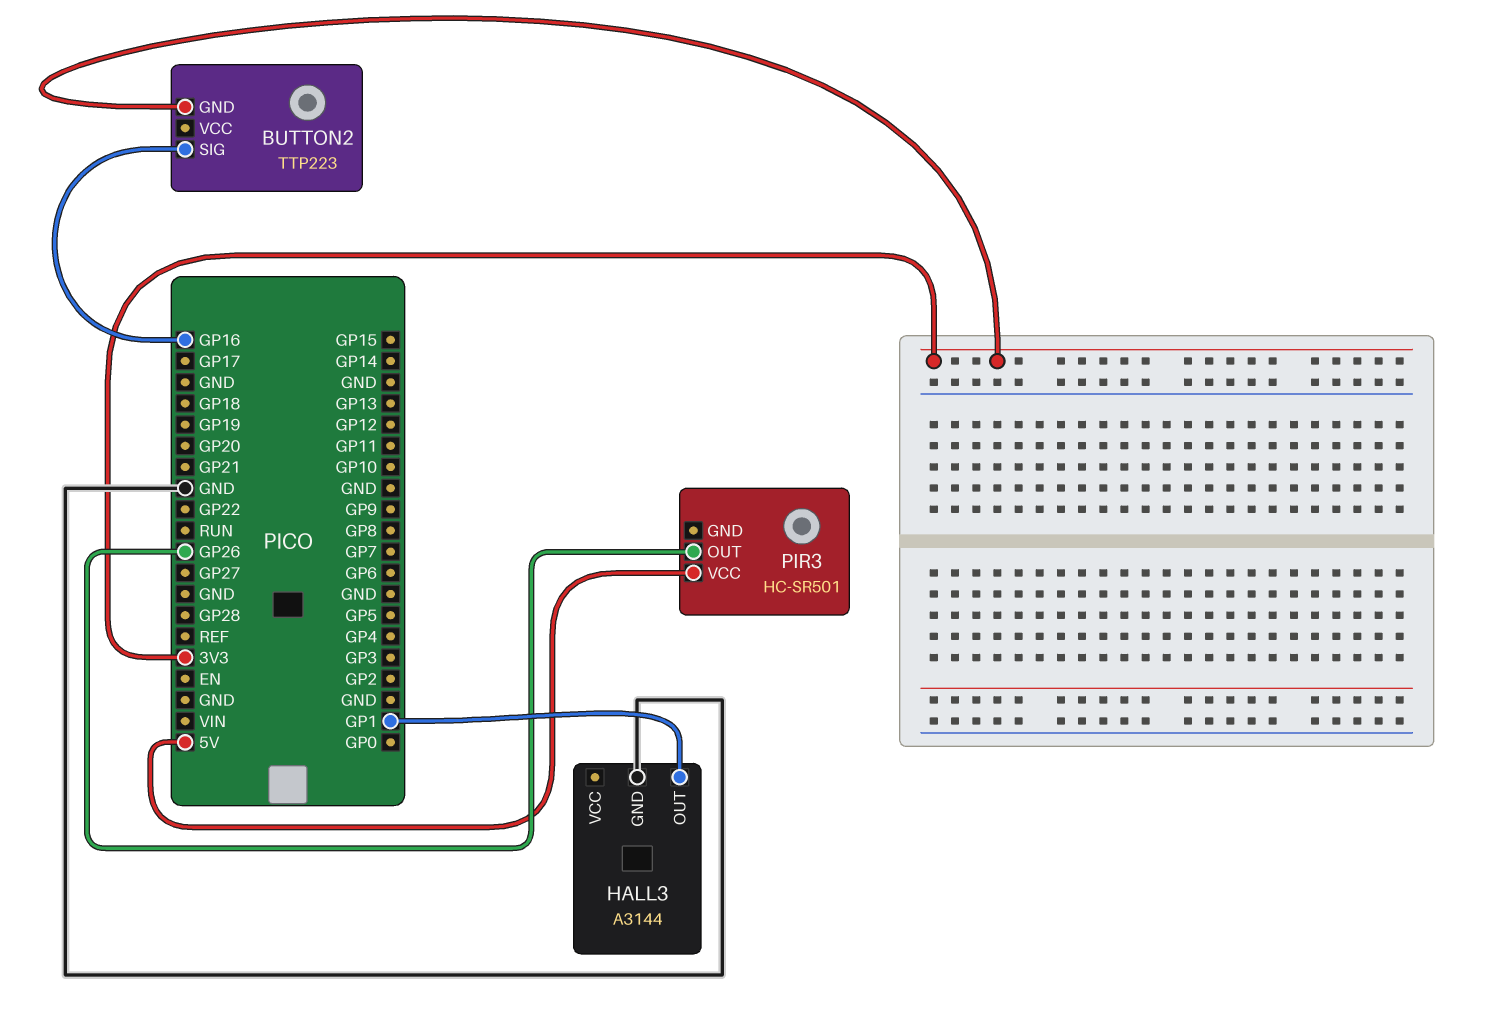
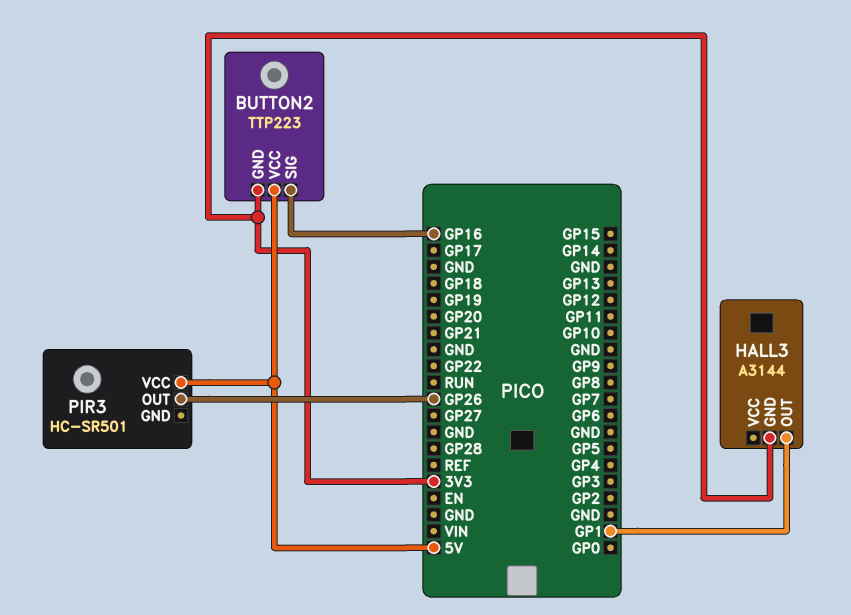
BUTTON2 pin VCC: none -> 5V
HALL3 pin GND: GND -> 3V3

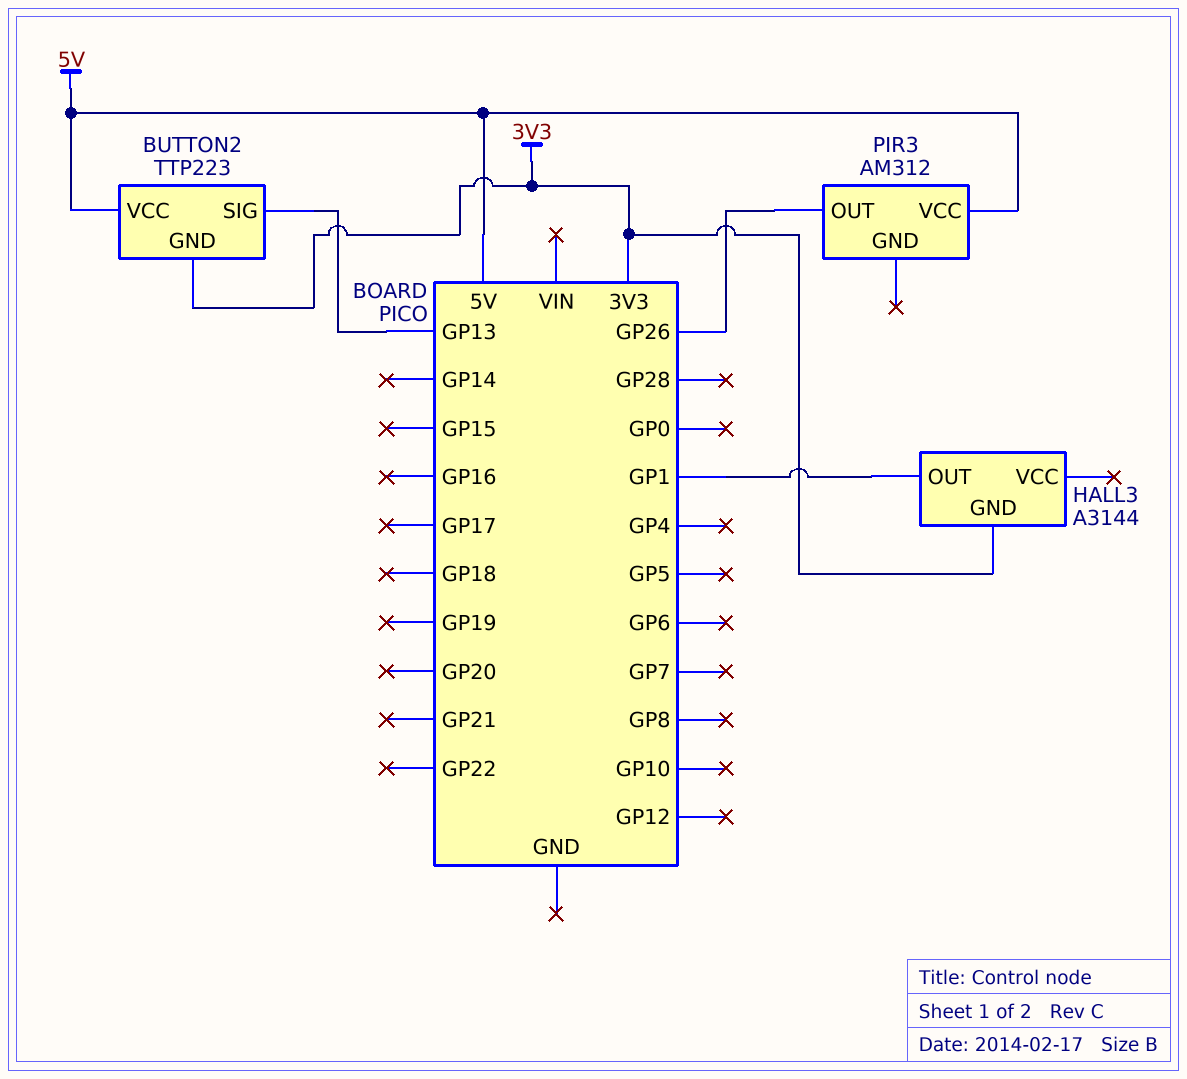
BUTTON2 pin SIG: GP16 -> GP13
PIR3: HC-SR501 -> AM312

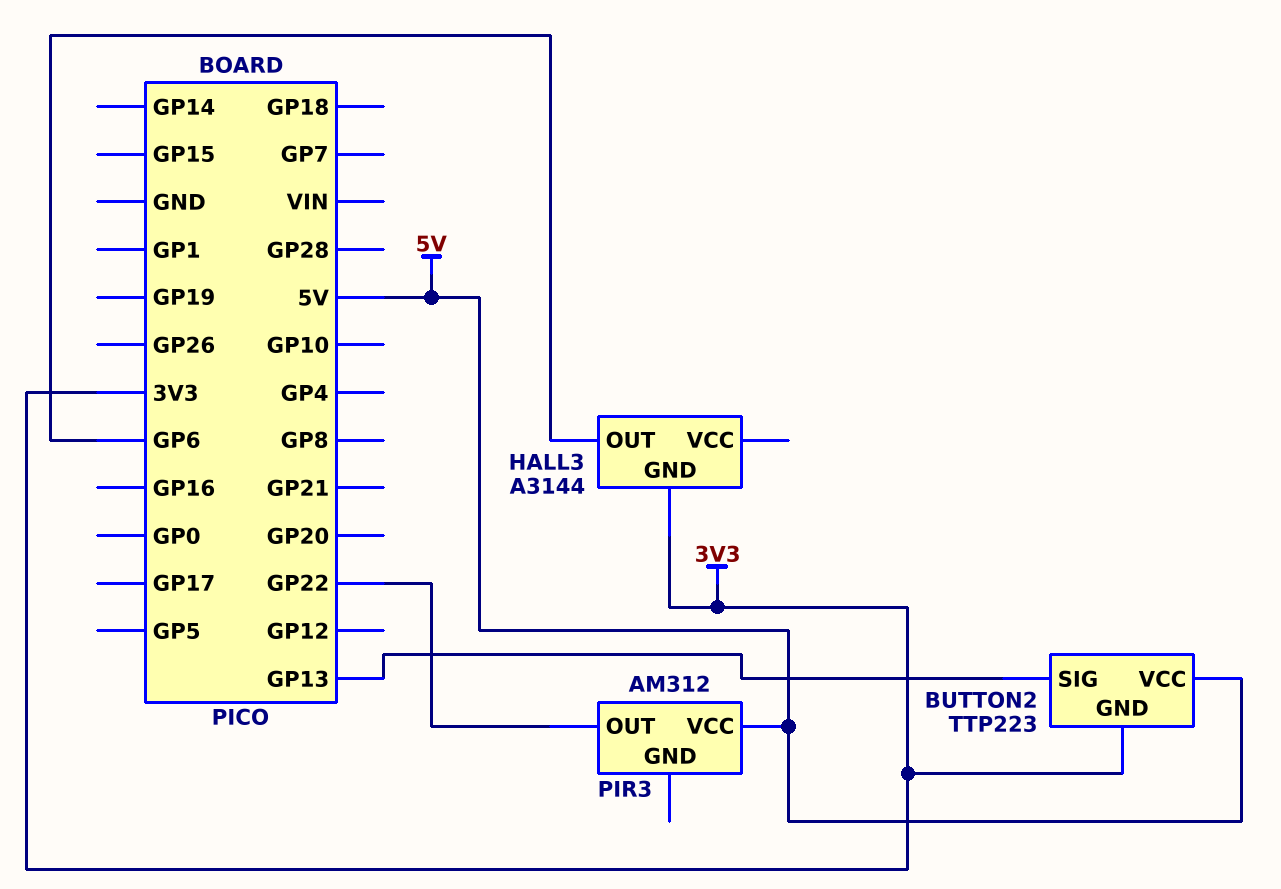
HALL3 pin OUT: GP1 -> GP6
PIR3 pin OUT: GP26 -> GP22

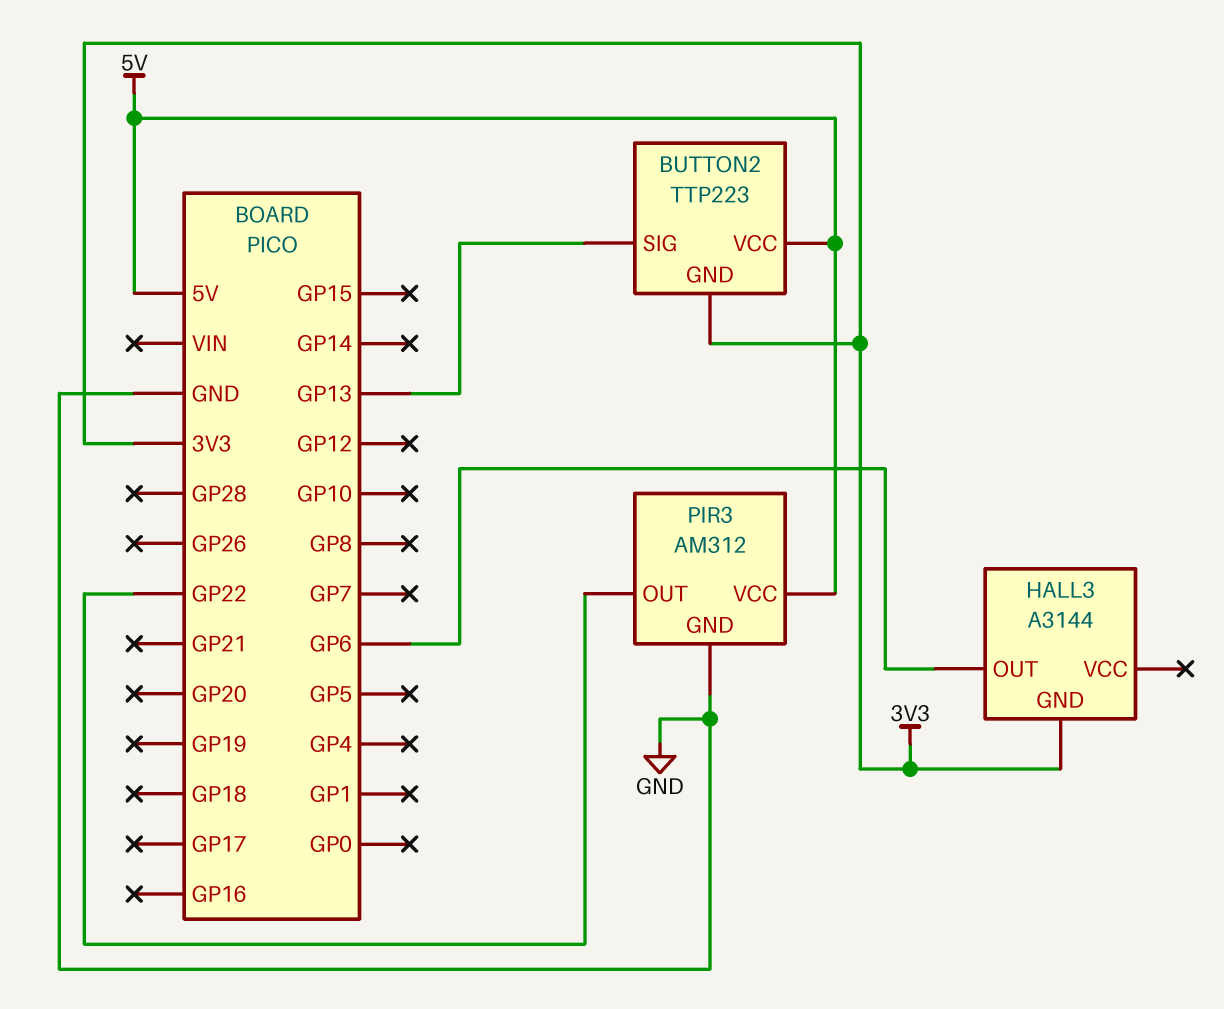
PIR3 pin GND: none -> GND

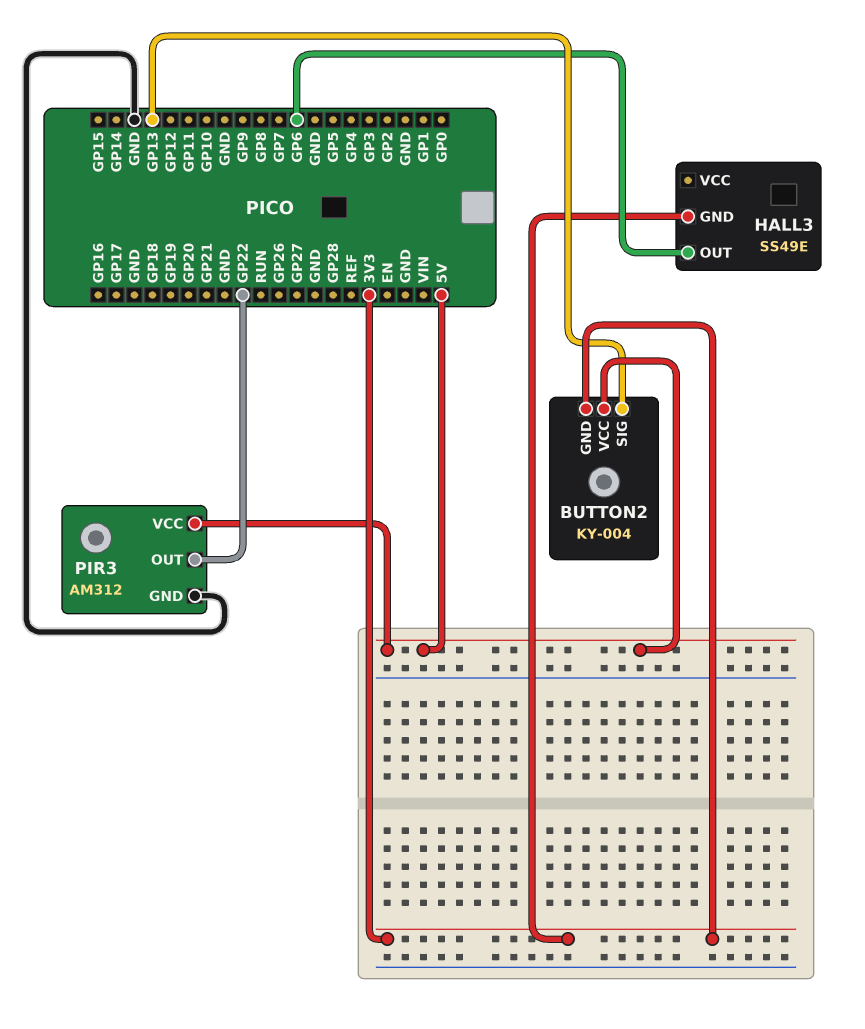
BUTTON2: TTP223 -> KY-004
HALL3: A3144 -> SS49E

